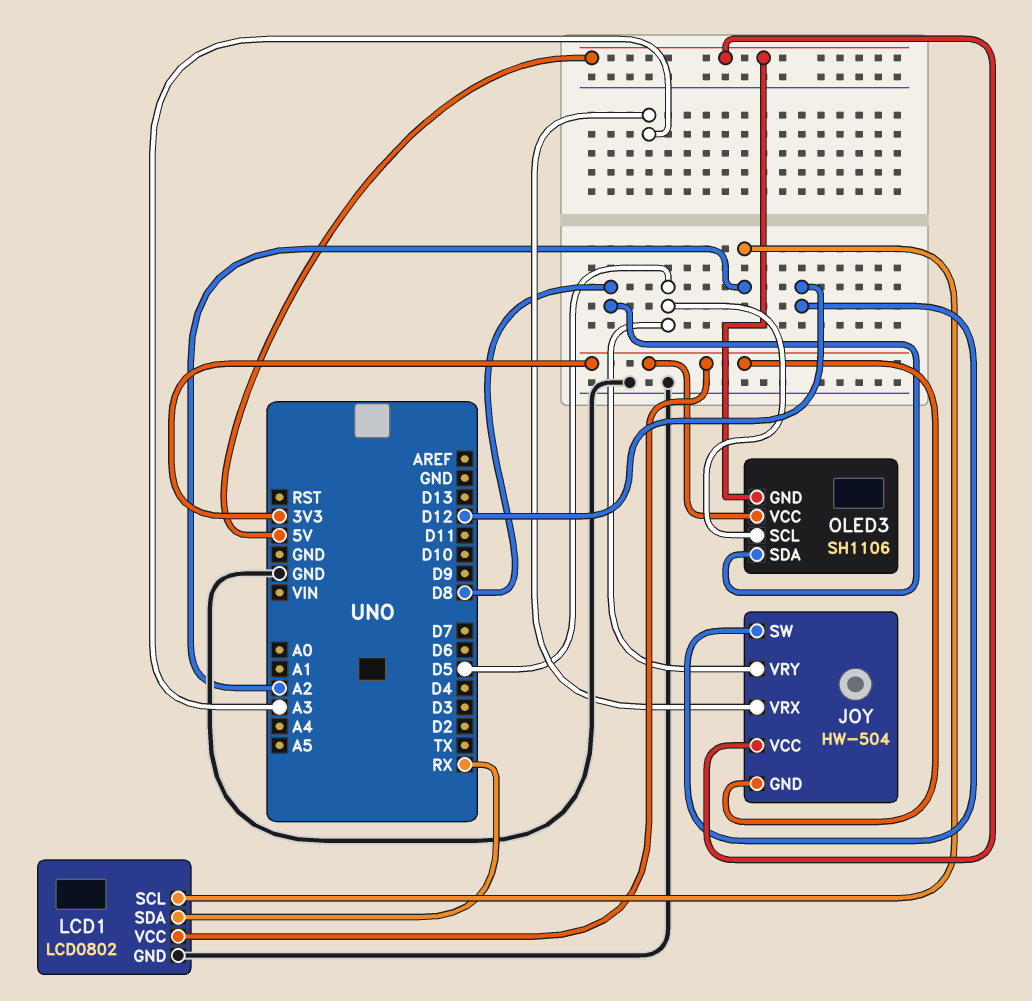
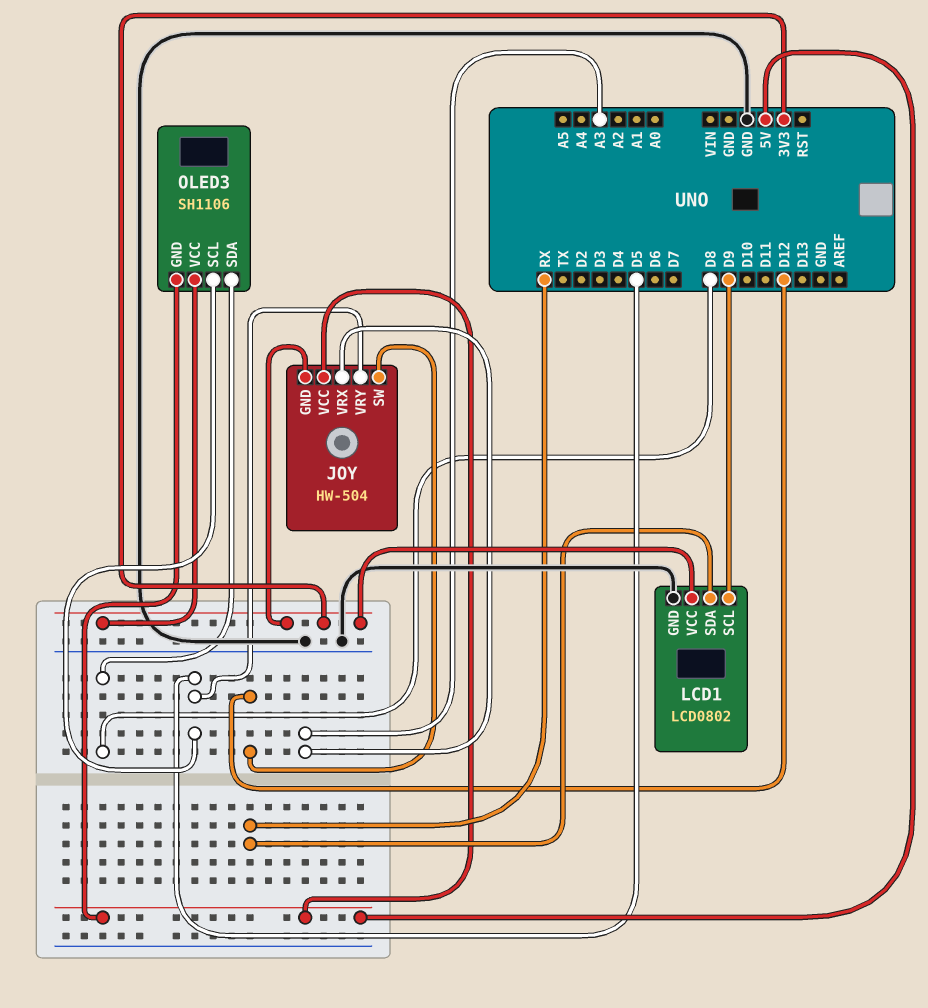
LCD1 pin SCL: A2 -> D9

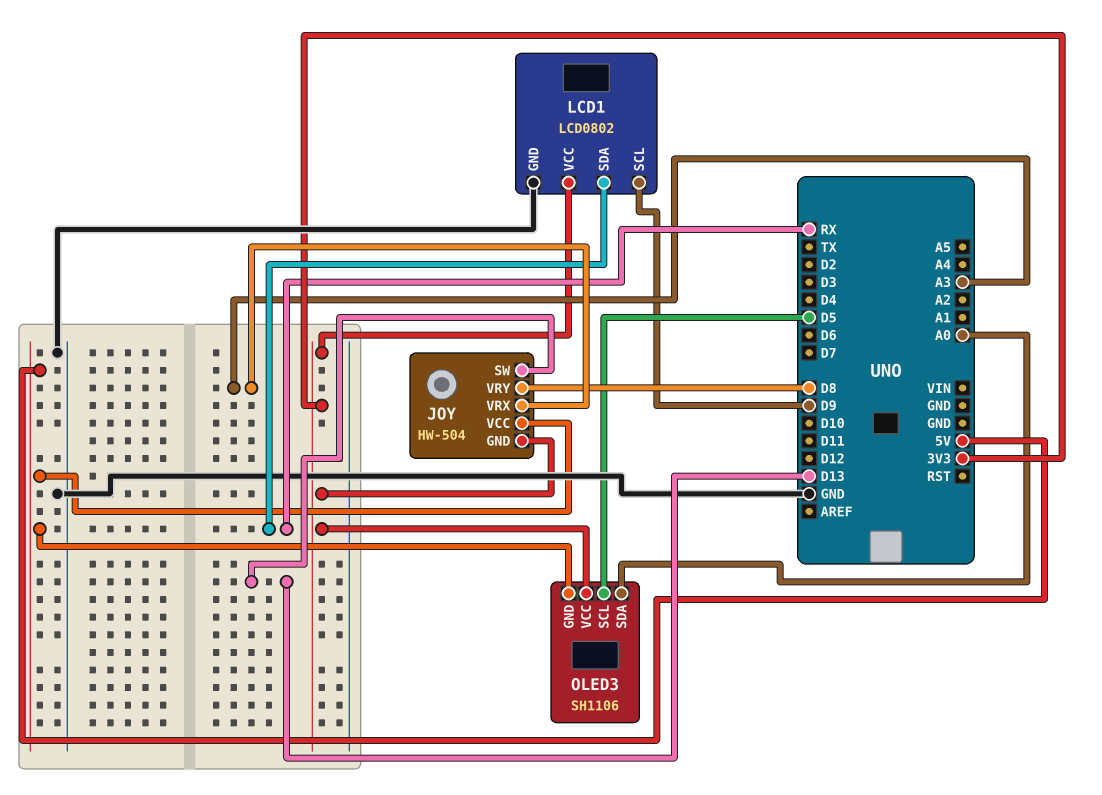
JOY pin SW: D12 -> D13
JOY pin VRY: D5 -> D8
OLED3 pin SDA: D8 -> A0

